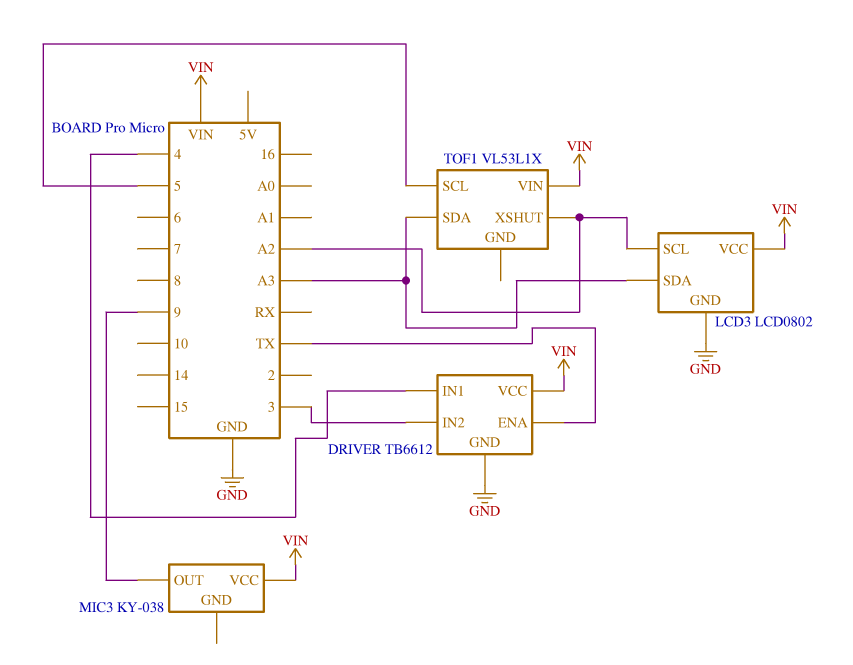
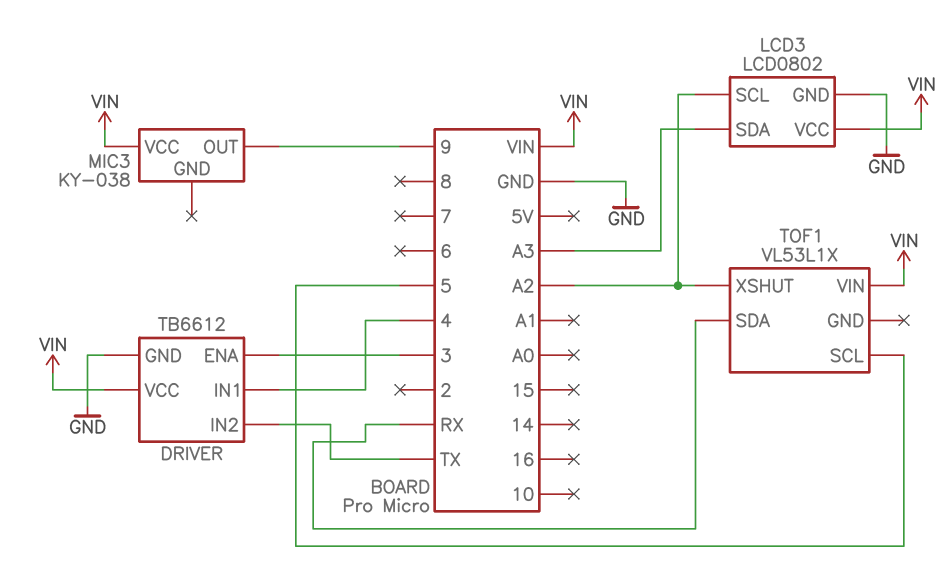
DRIVER pin ENA: TX -> 3
DRIVER pin IN2: 3 -> TX
TOF1 pin SDA: A3 -> RX

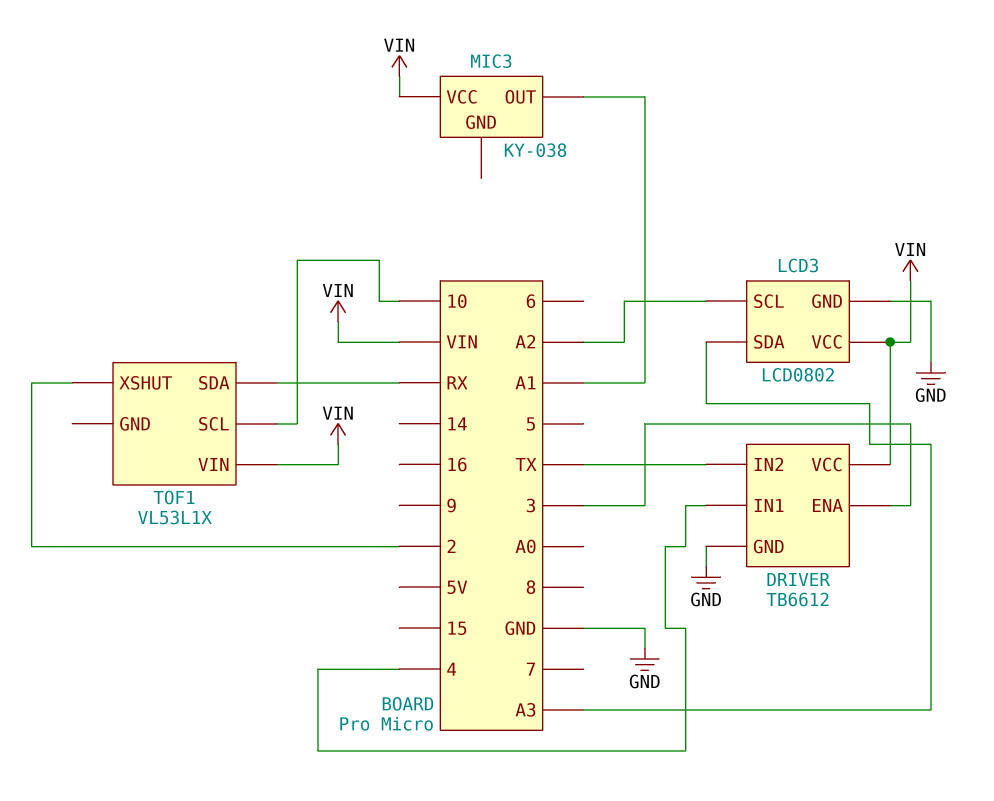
MIC3 pin OUT: 9 -> A1
TOF1 pin SCL: 5 -> 10
TOF1 pin XSHUT: A2 -> 2

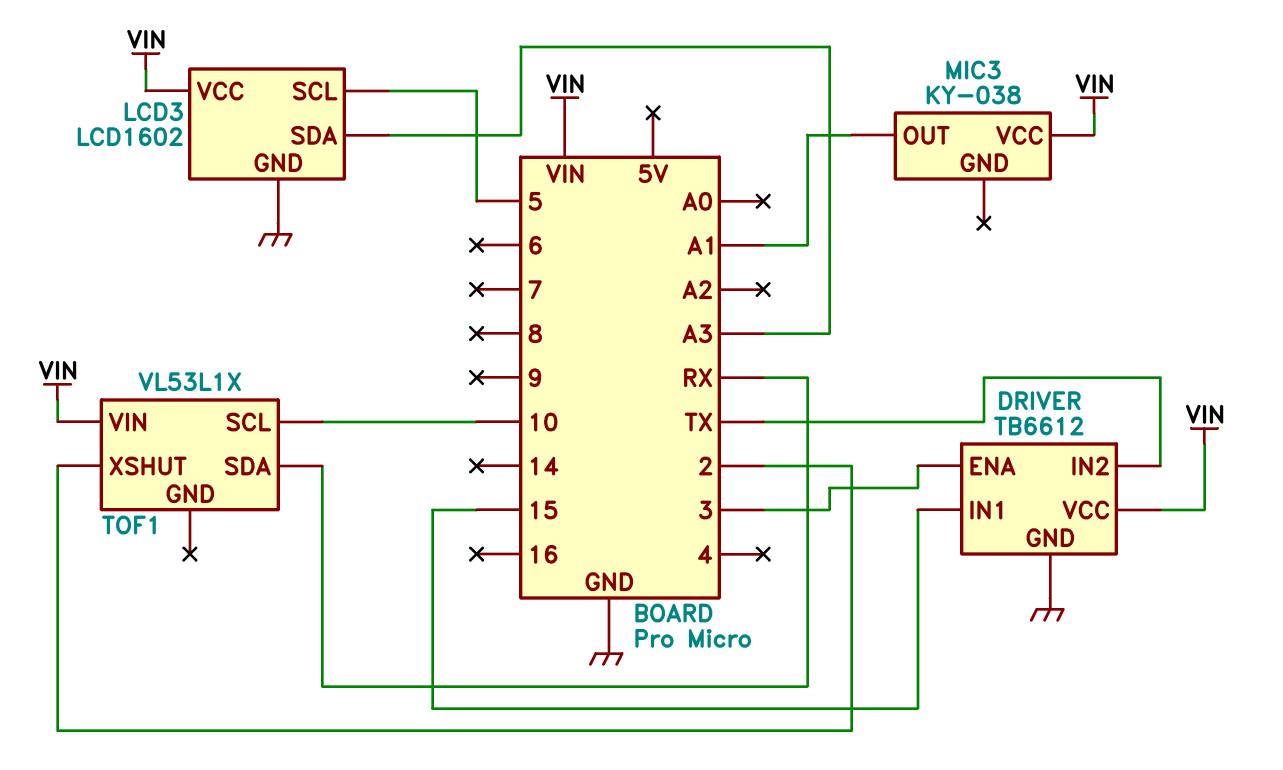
DRIVER pin IN1: 4 -> 15
LCD3: LCD0802 -> LCD1602
LCD3 pin SCL: A2 -> 5

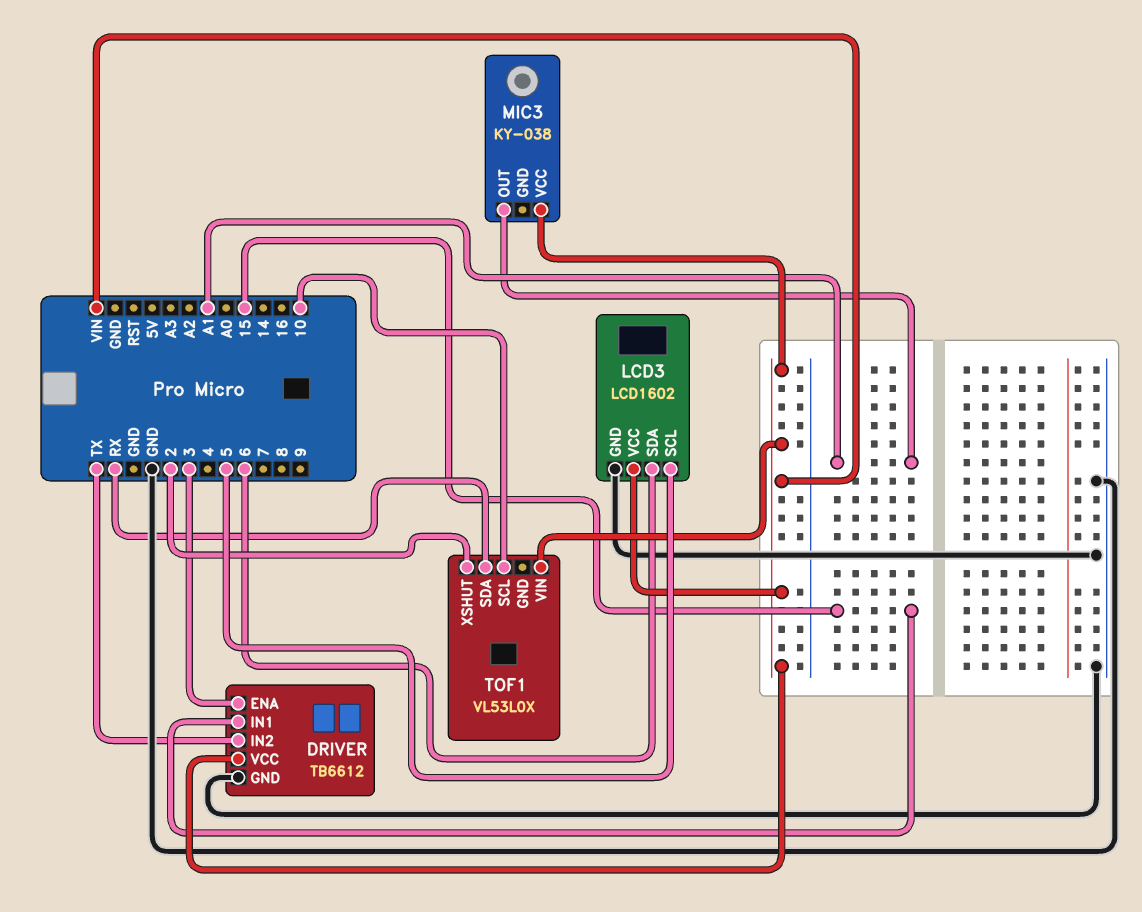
LCD3 pin SDA: A3 -> 6
TOF1: VL53L1X -> VL53L0X

